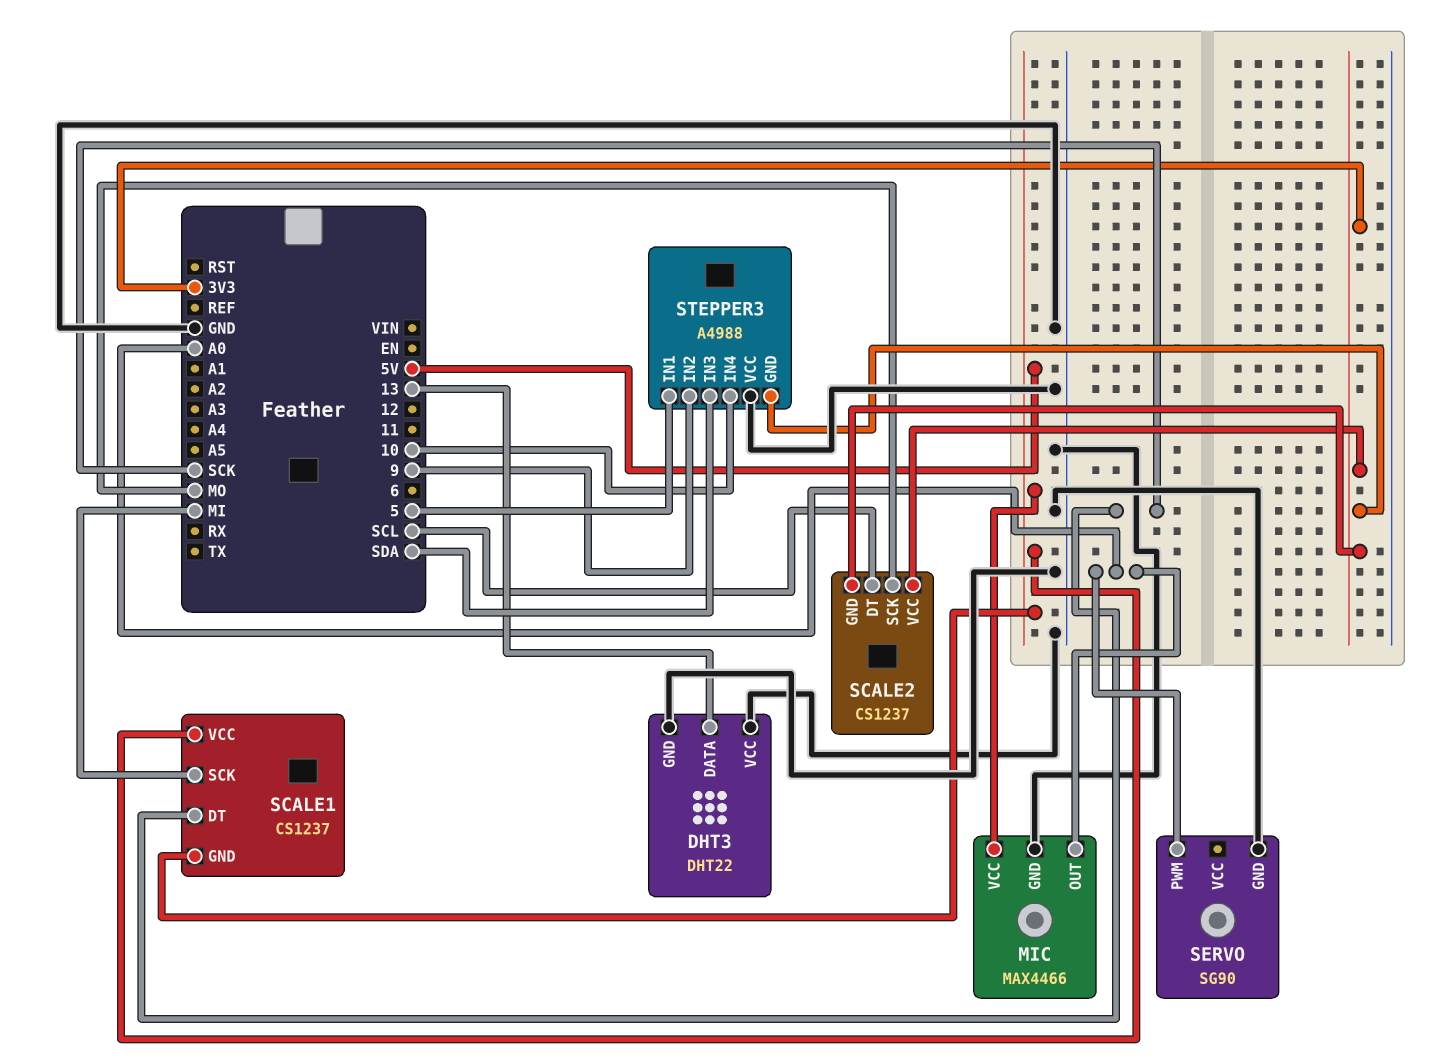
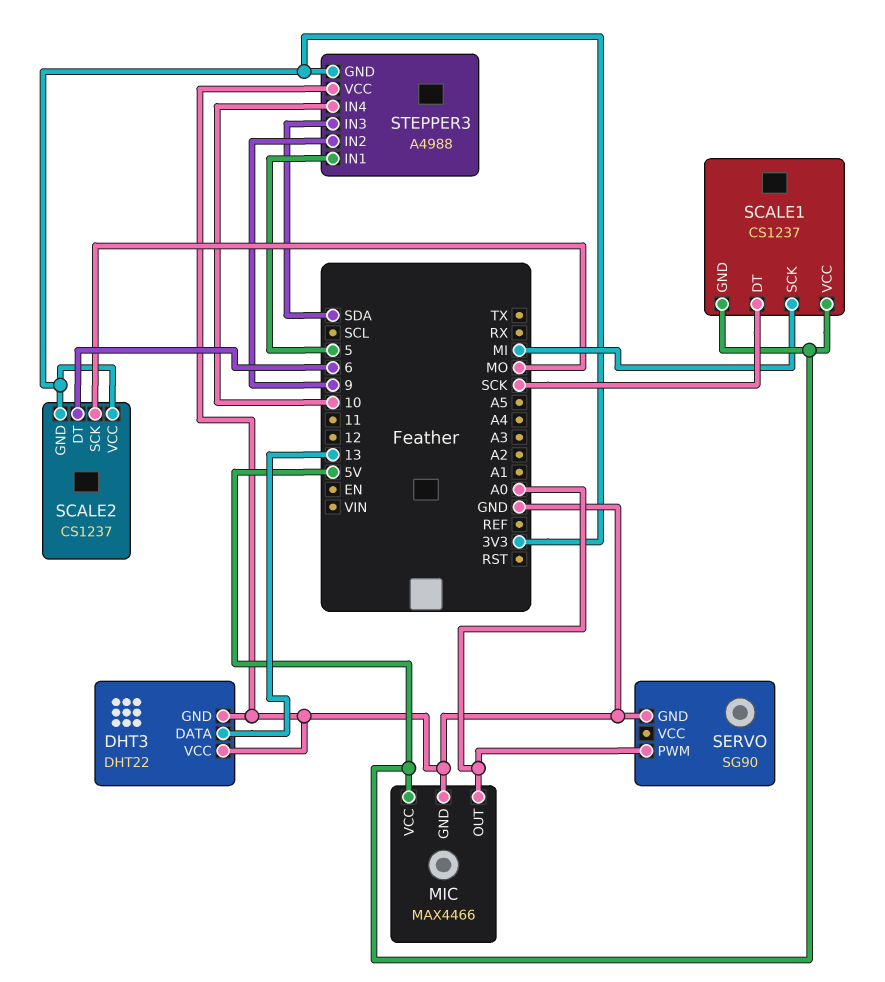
SCALE2 pin DT: SCL -> 6

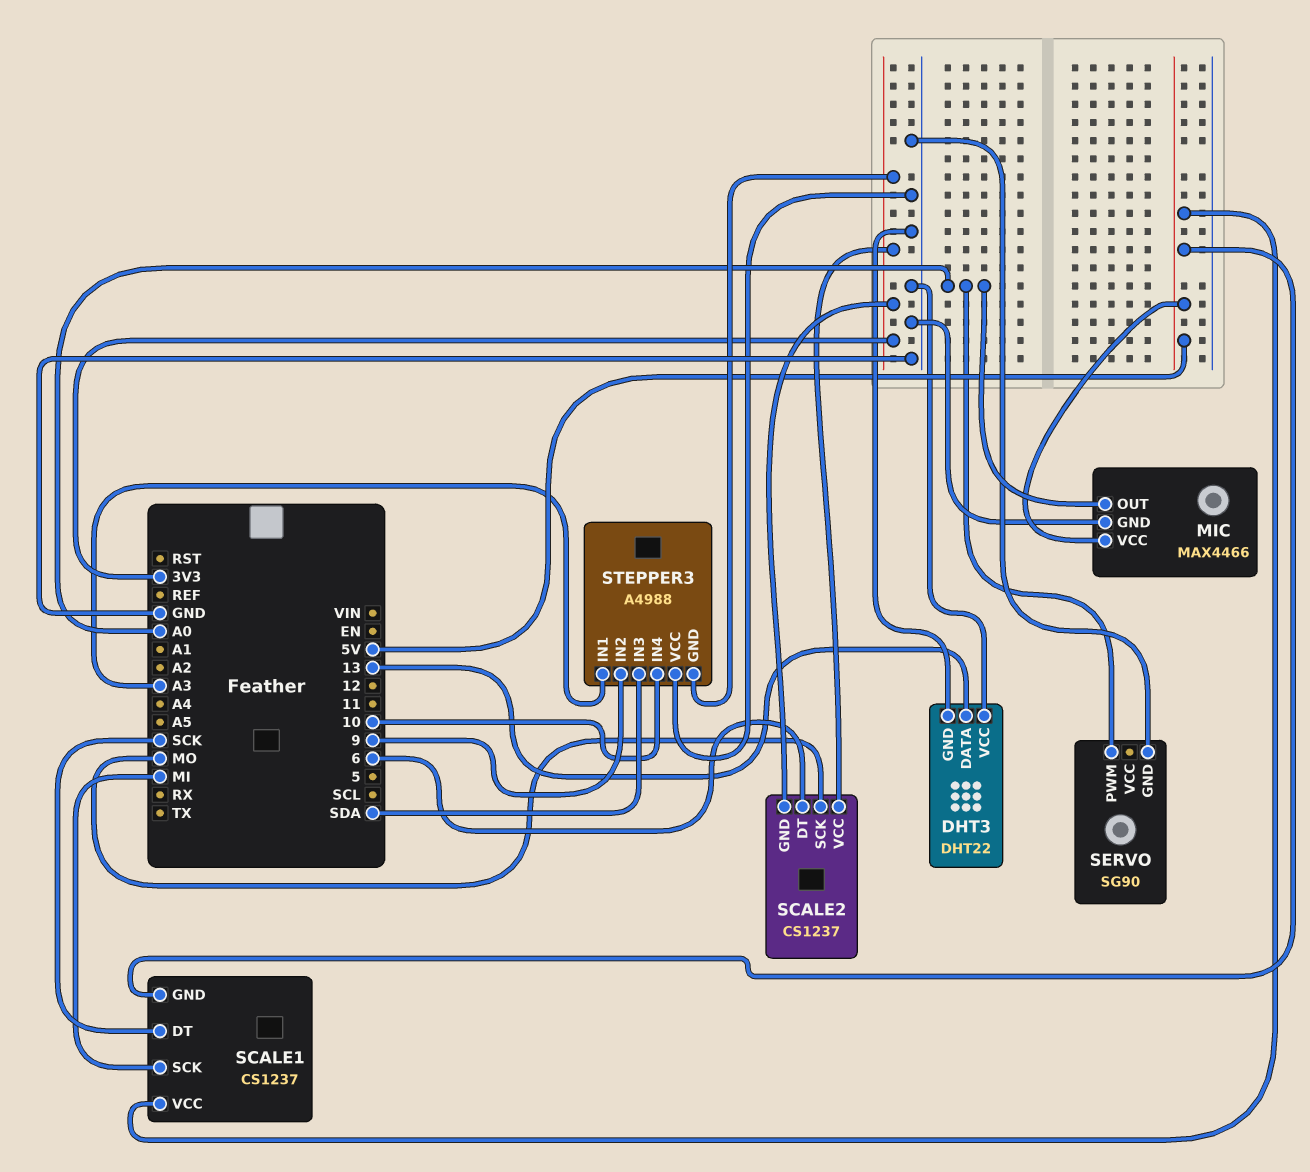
STEPPER3 pin IN1: 5 -> A3

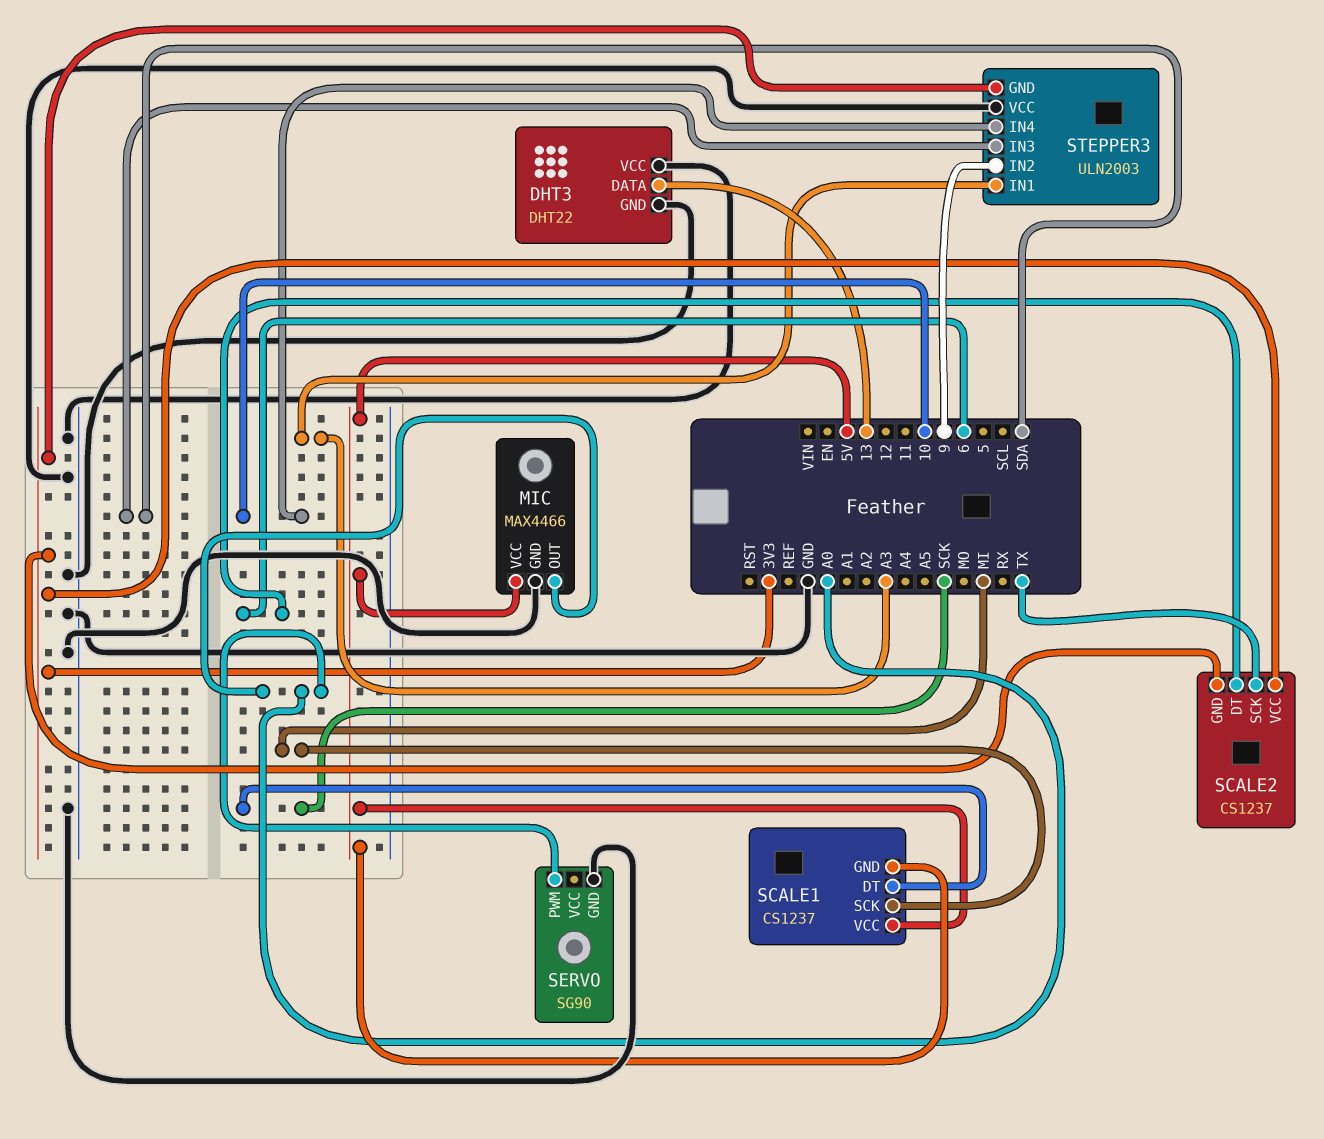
SCALE2 pin SCK: MO -> TX
STEPPER3: A4988 -> ULN2003

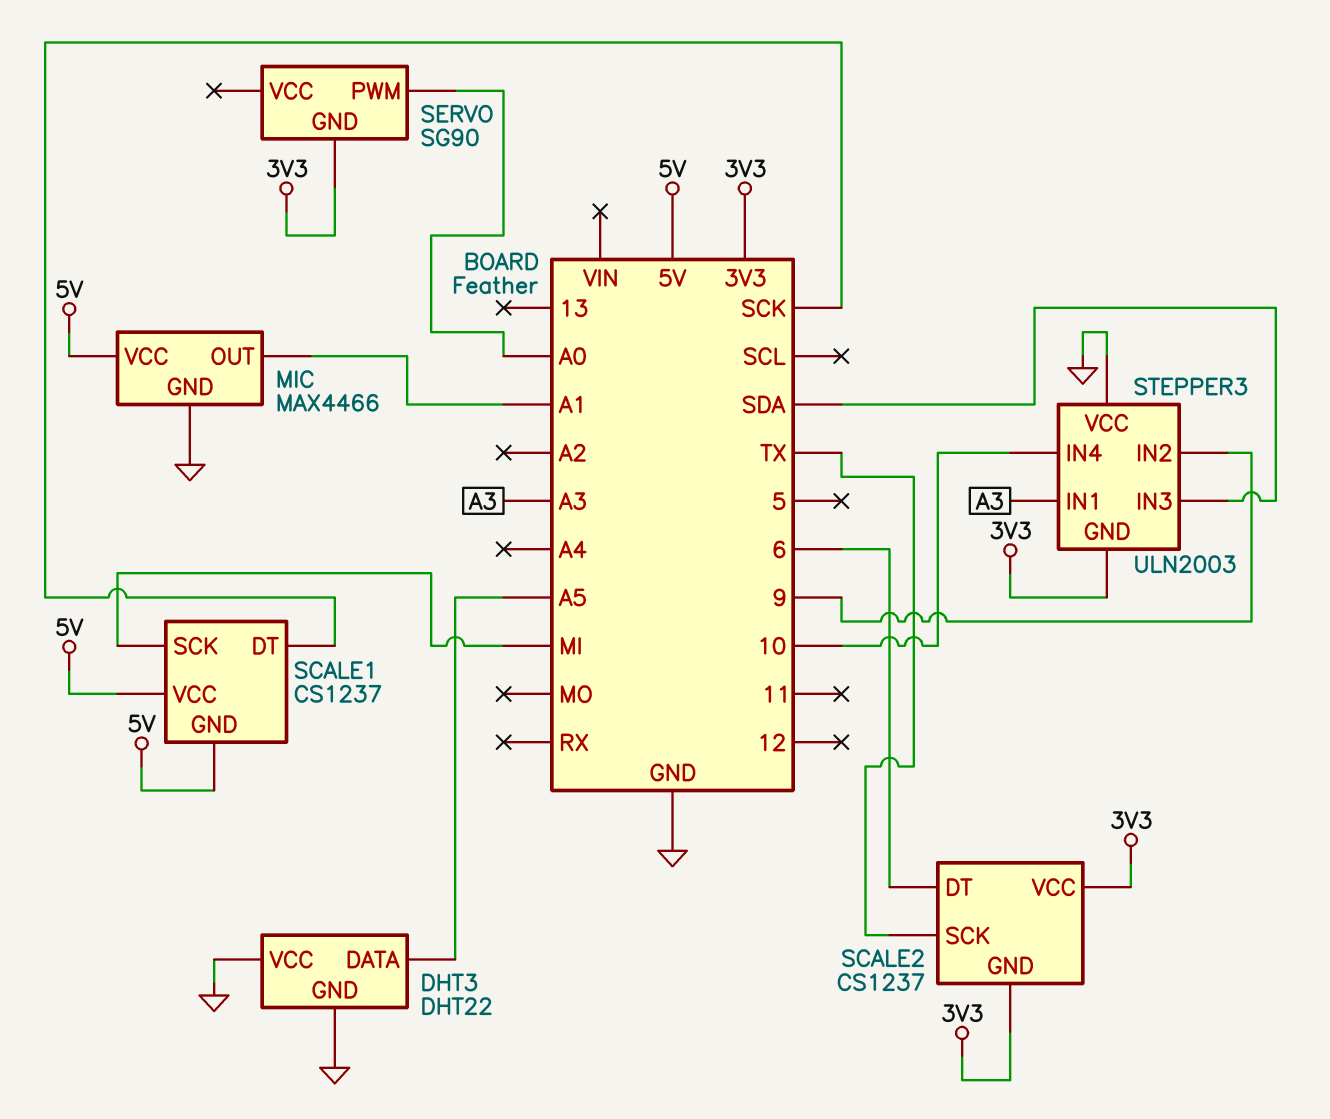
DHT3 pin DATA: 13 -> A5
MIC pin OUT: A0 -> A1
SERVO pin GND: GND -> 3V3

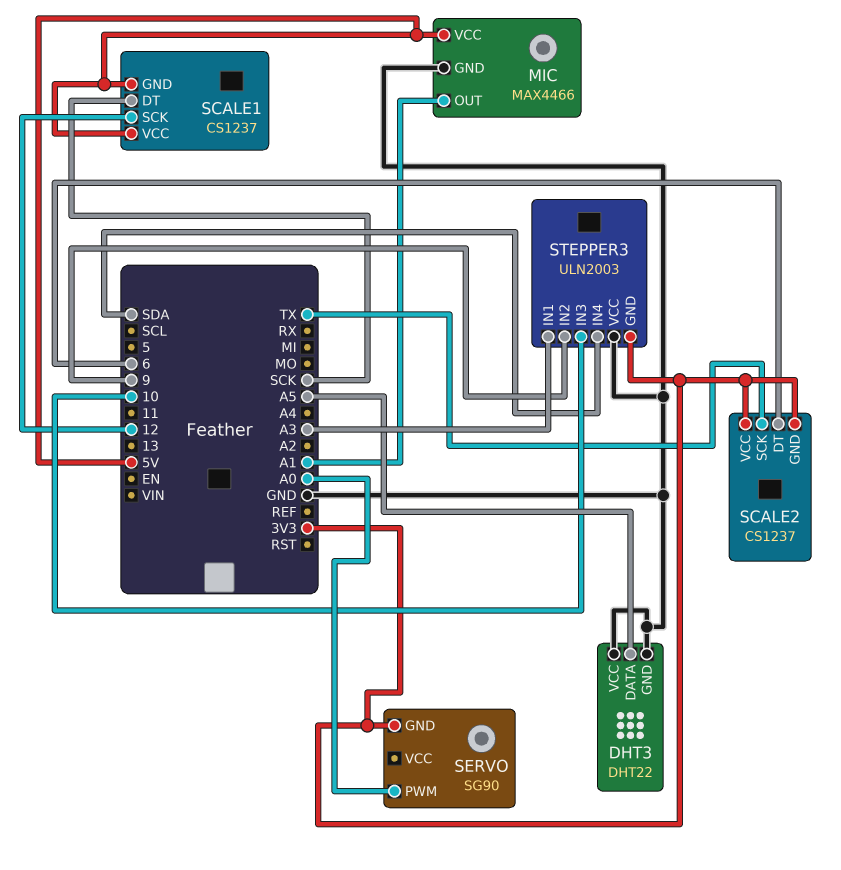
SCALE1 pin SCK: MI -> 12
STEPPER3 pin IN3: SDA -> 10
STEPPER3 pin IN4: 10 -> SDA

